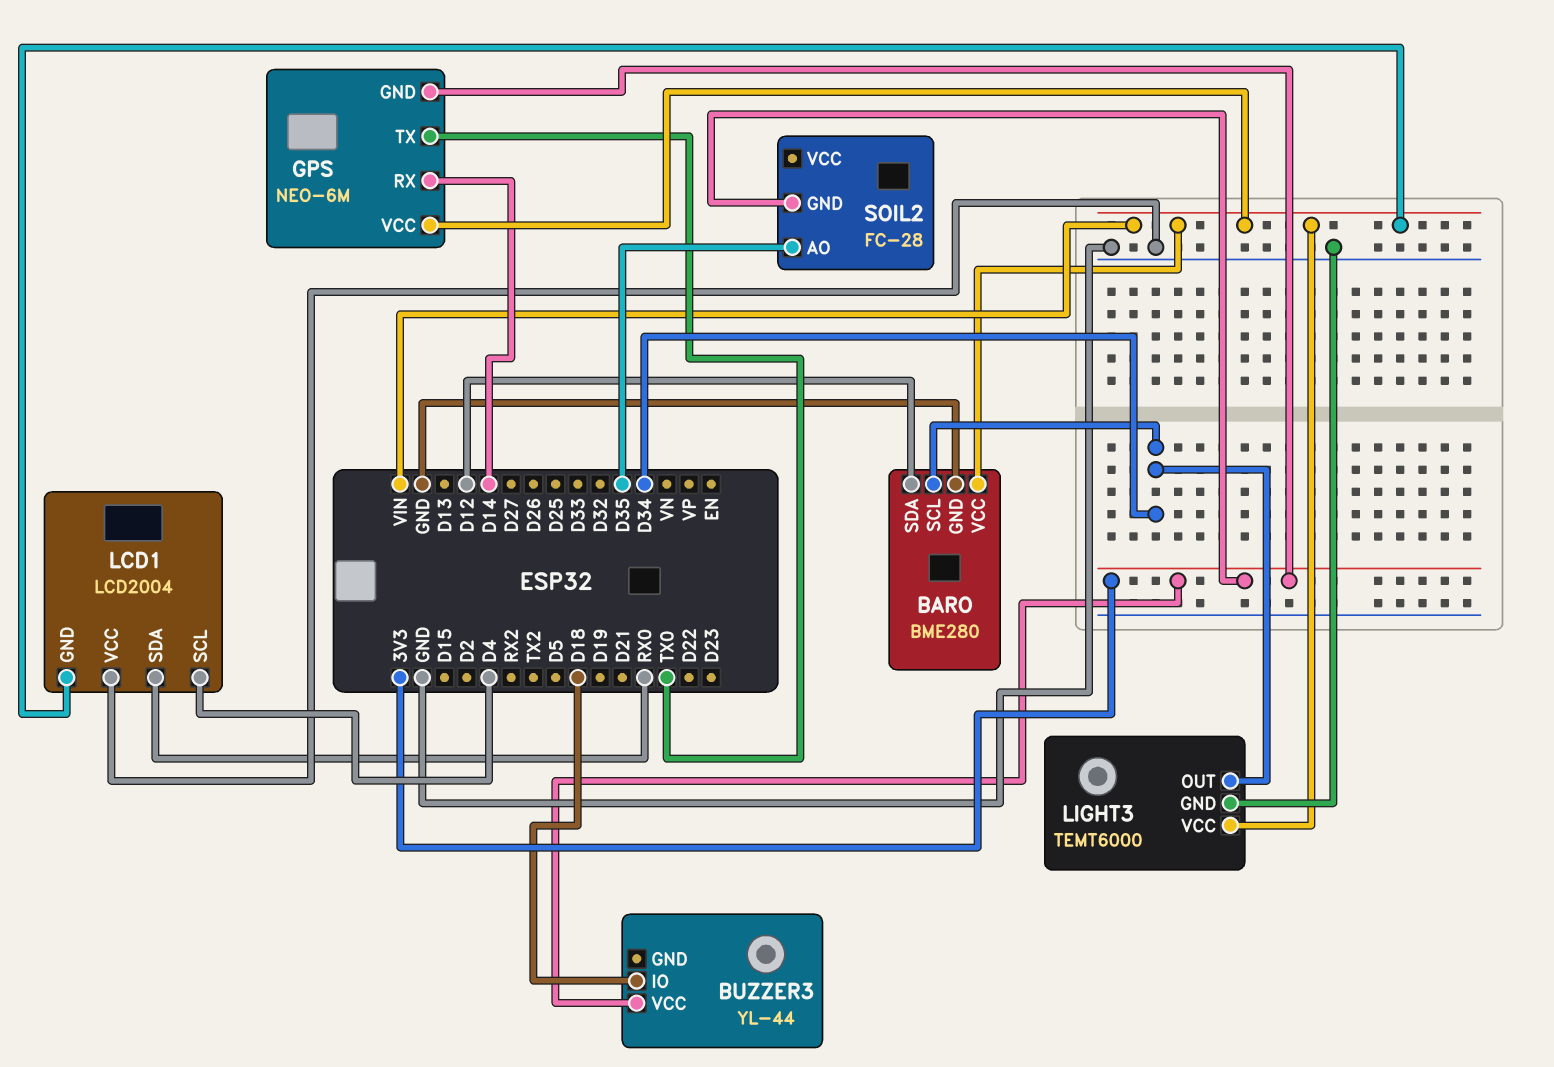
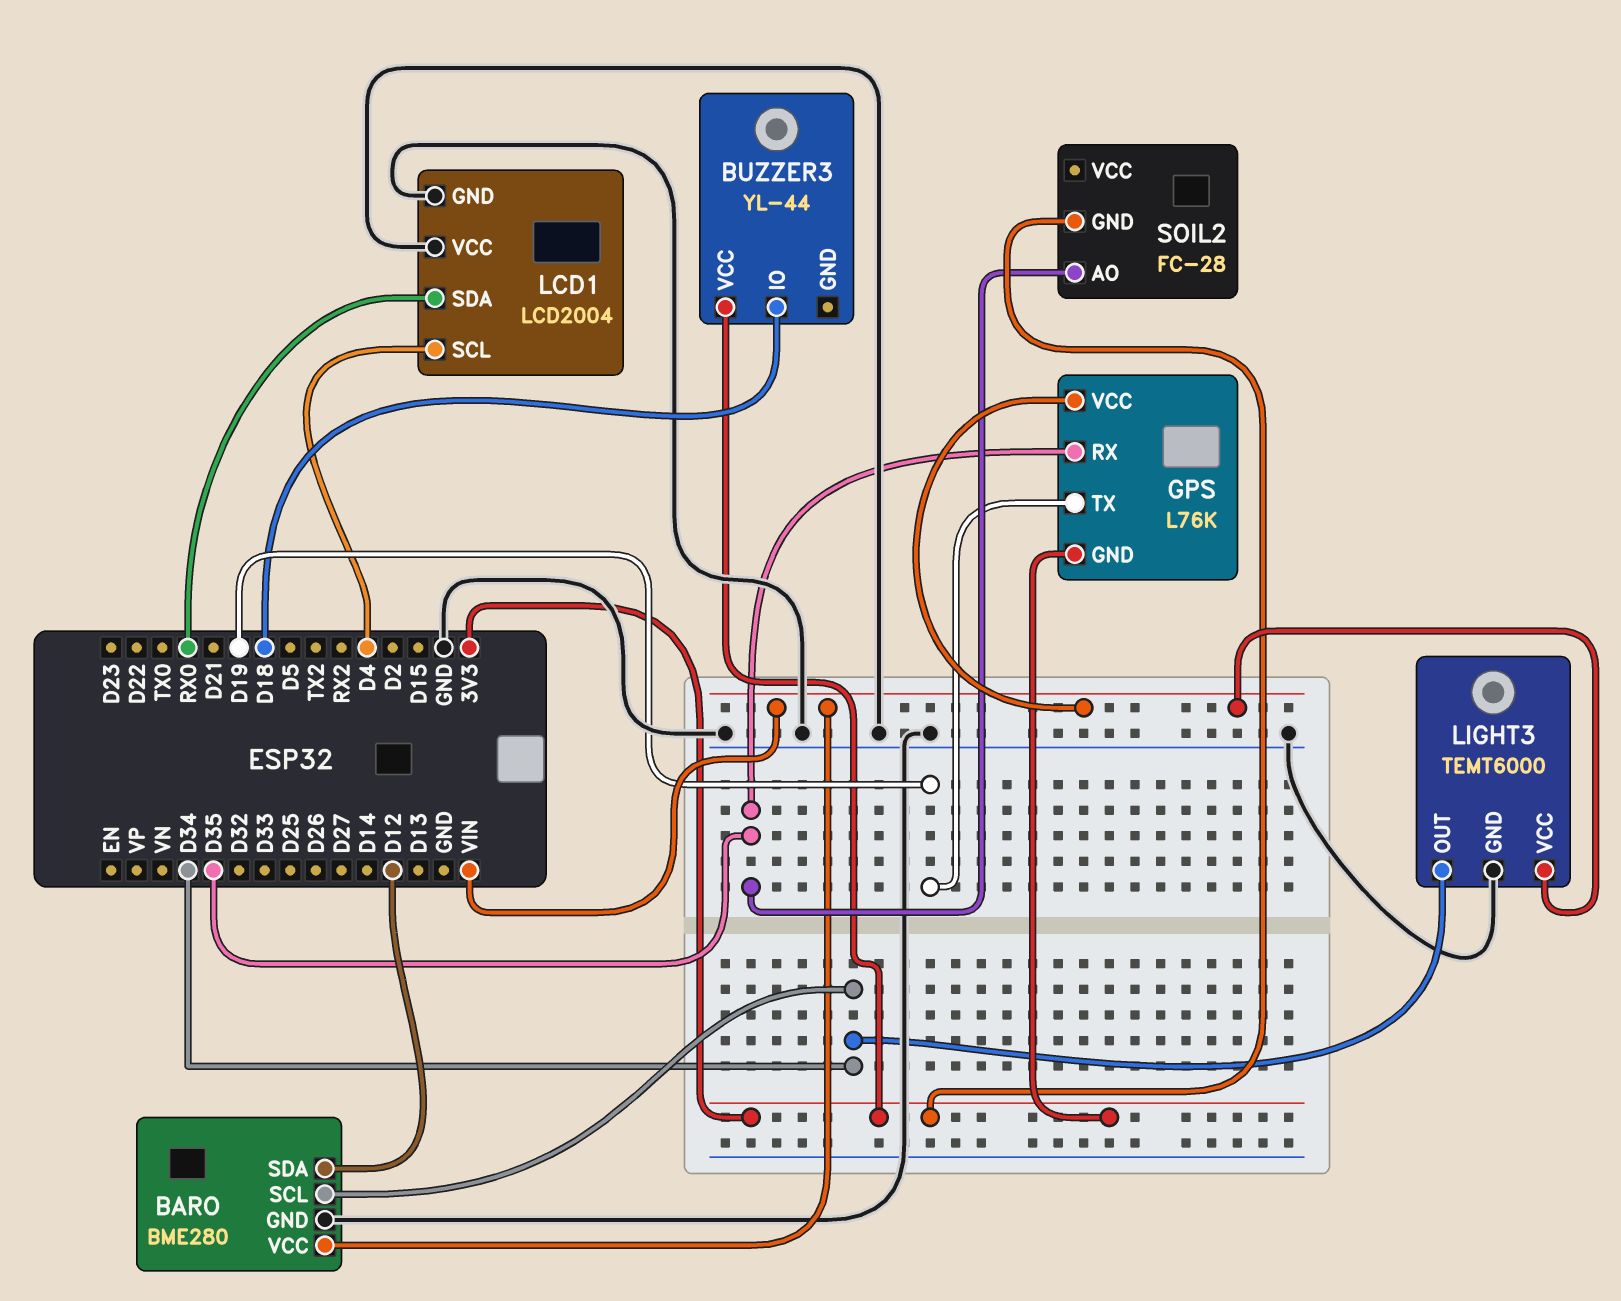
GPS: NEO-6M -> L76K
GPS pin RX: D14 -> D35
GPS pin TX: TX0 -> D19
LCD1 pin GND: VIN -> GND

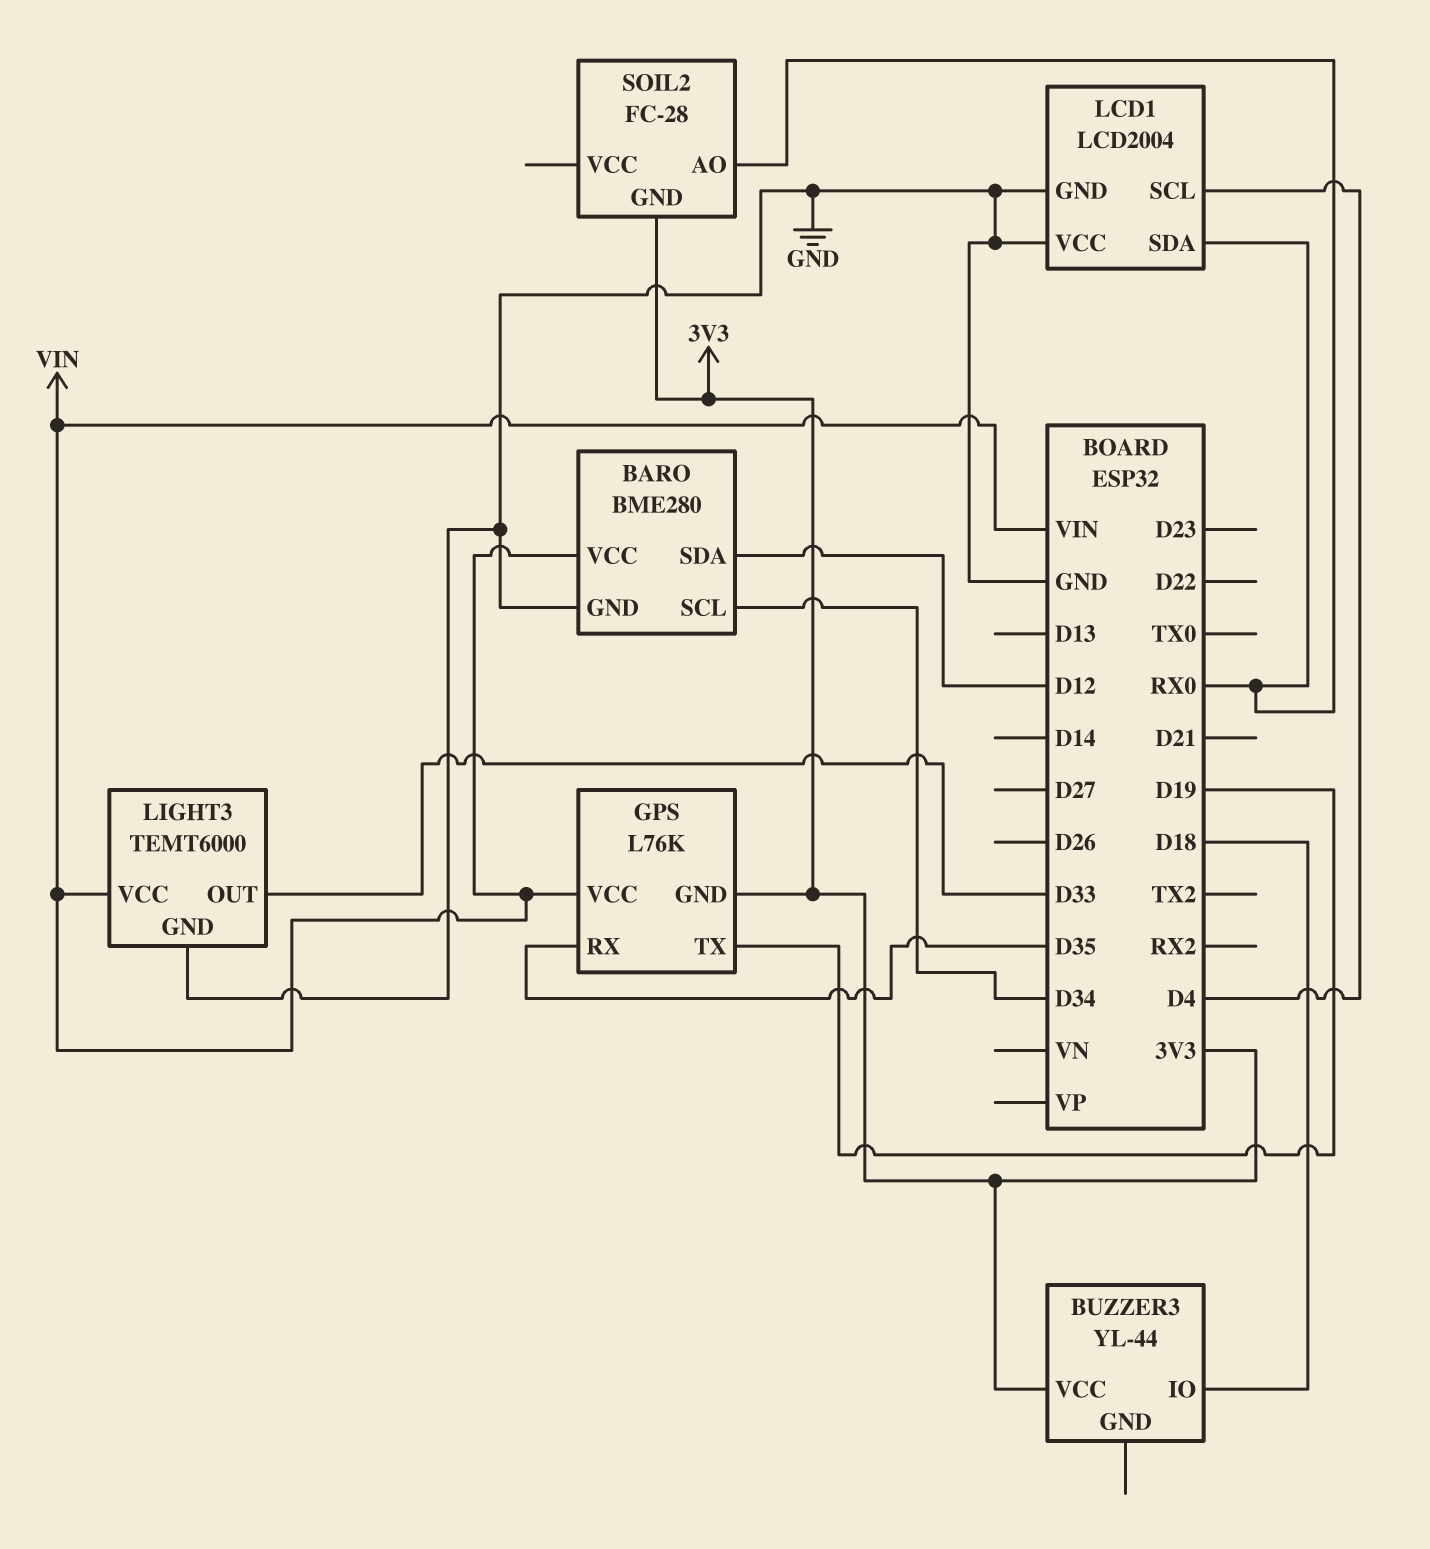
LIGHT3 pin OUT: D34 -> D33
SOIL2 pin AO: D35 -> RX0

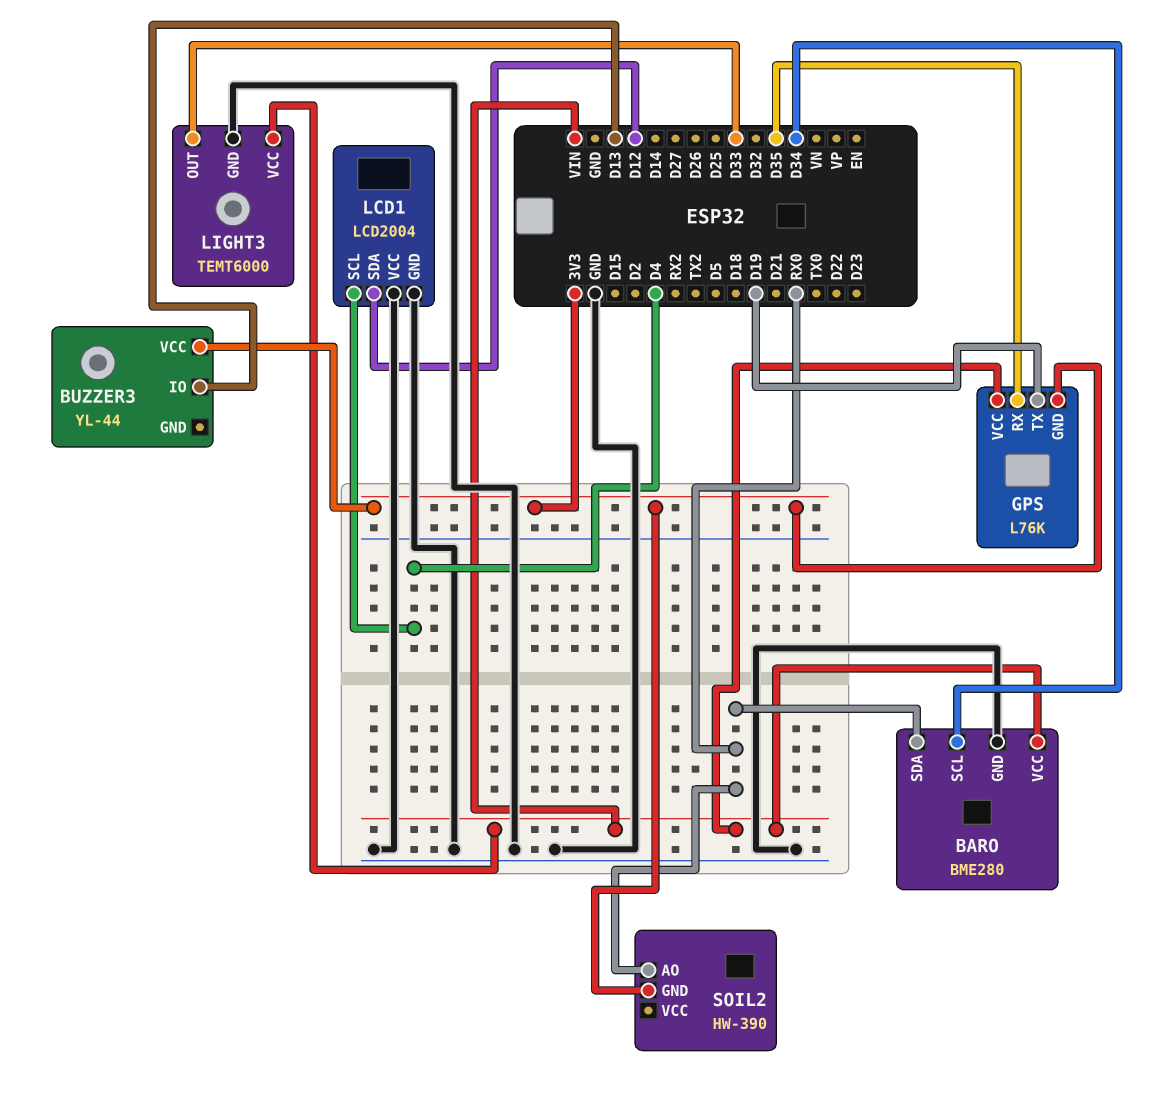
BARO pin SDA: D12 -> RX0
BUZZER3 pin IO: D18 -> D13
LCD1 pin SDA: RX0 -> D12
SOIL2: FC-28 -> HW-390

